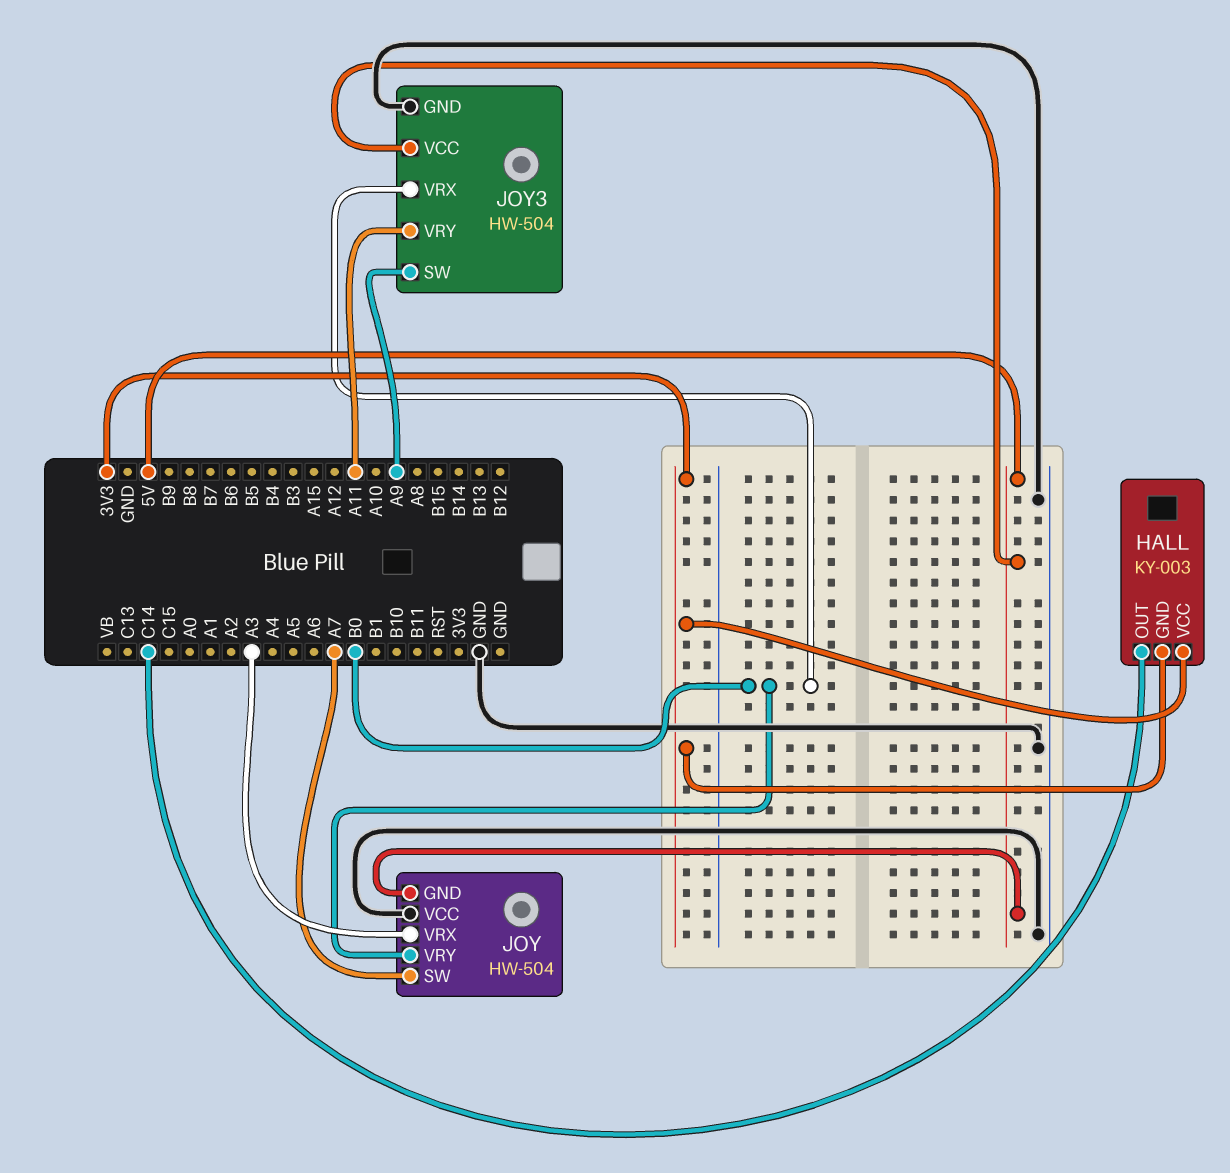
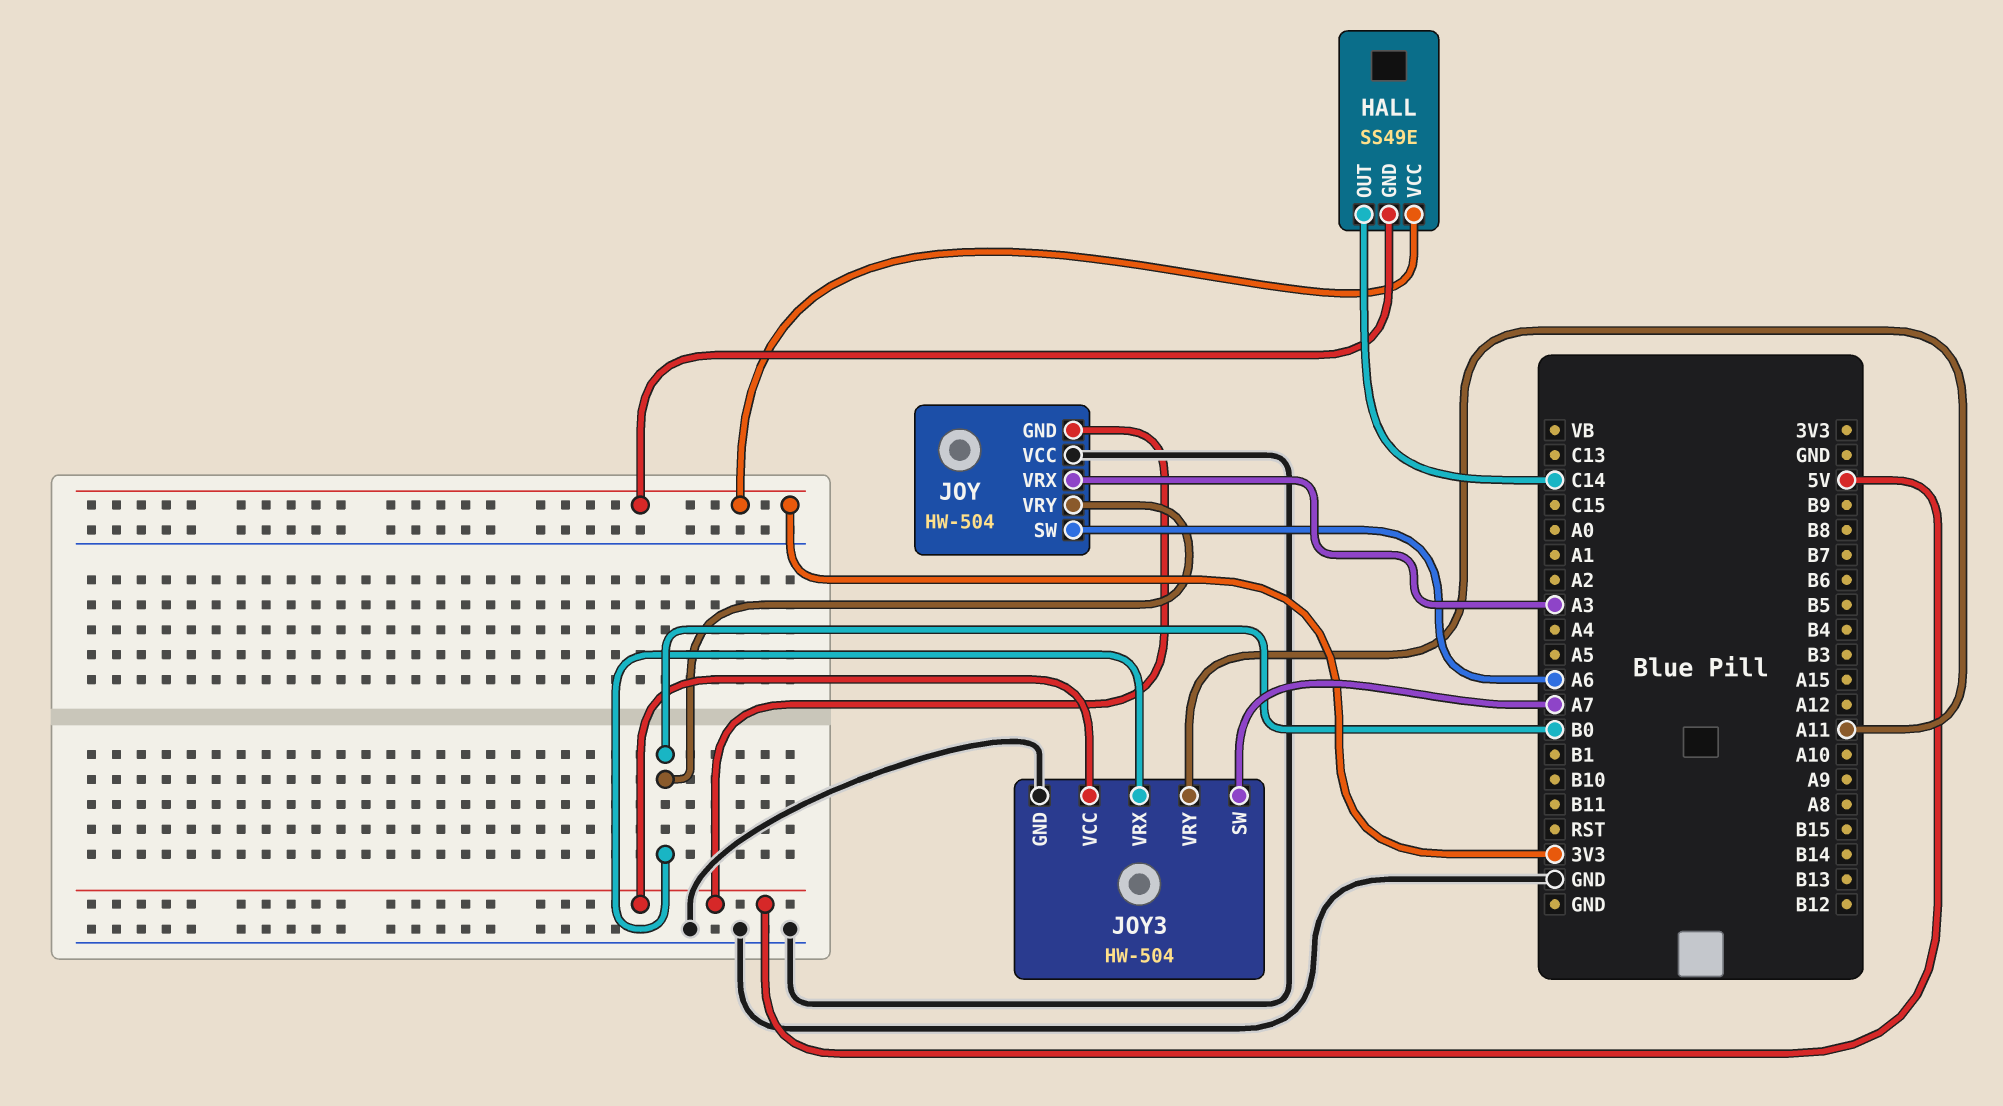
HALL: KY-003 -> SS49E
JOY pin SW: A7 -> A6
JOY3 pin SW: A9 -> A7

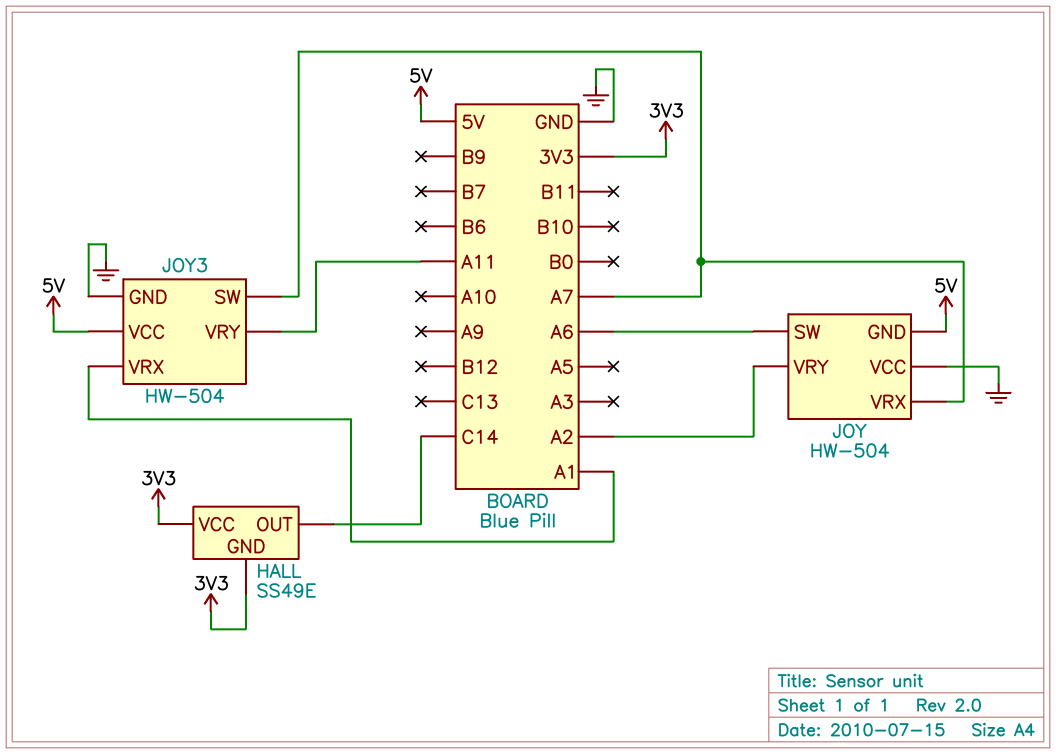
JOY pin VRX: A3 -> A7
JOY pin VRY: B0 -> A2
JOY3 pin VRX: B0 -> A1

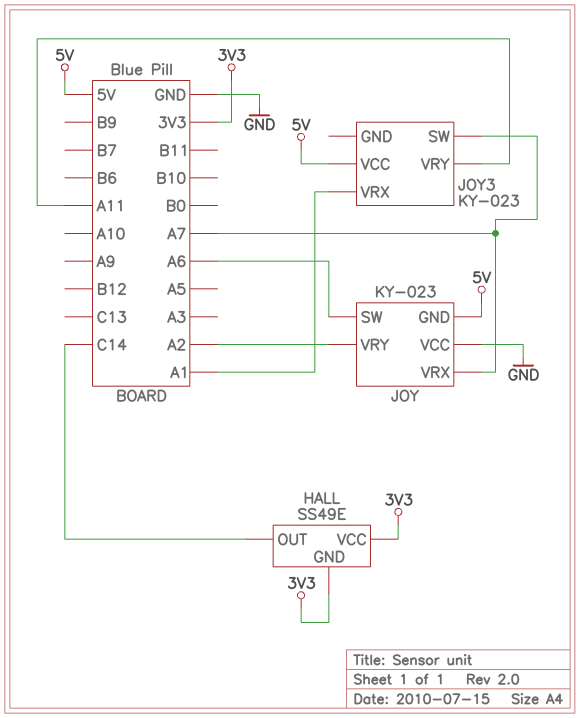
JOY: HW-504 -> KY-023
JOY3: HW-504 -> KY-023
JOY3 pin GND: GND -> none

